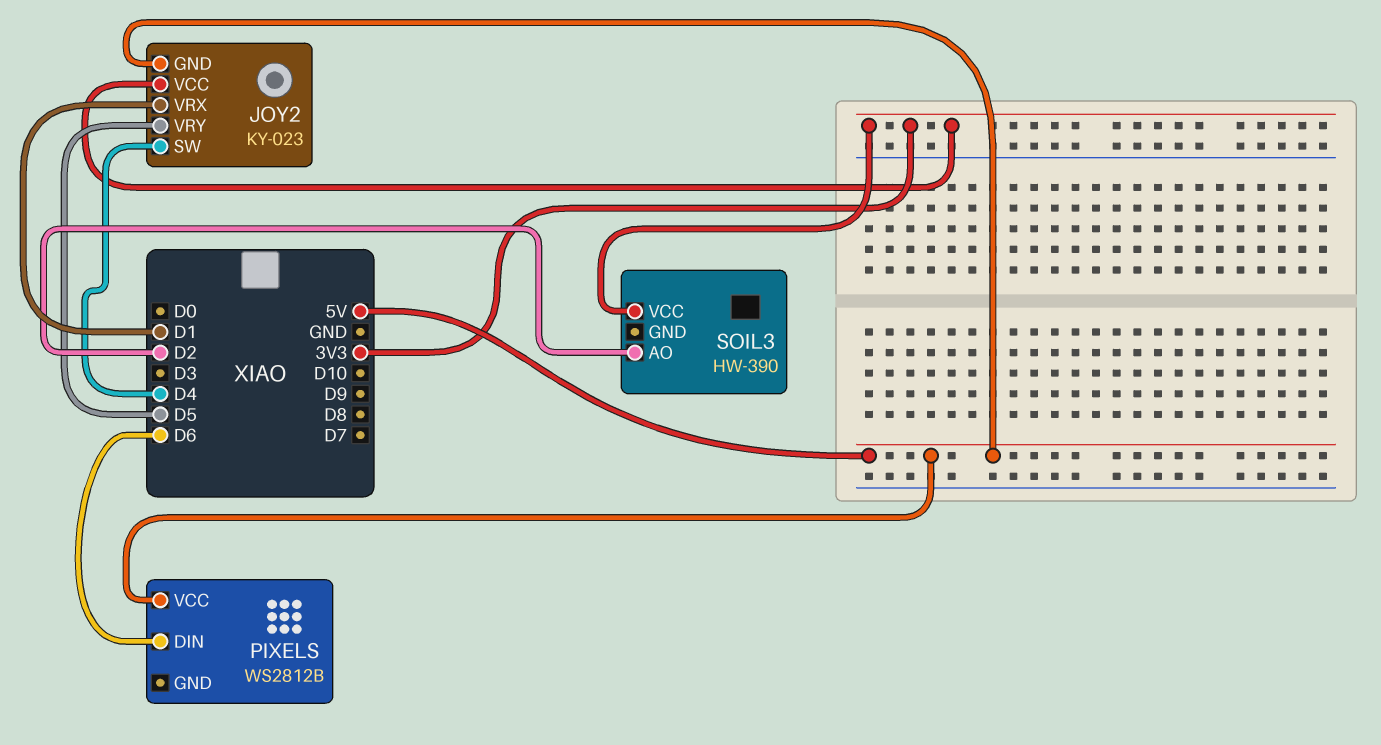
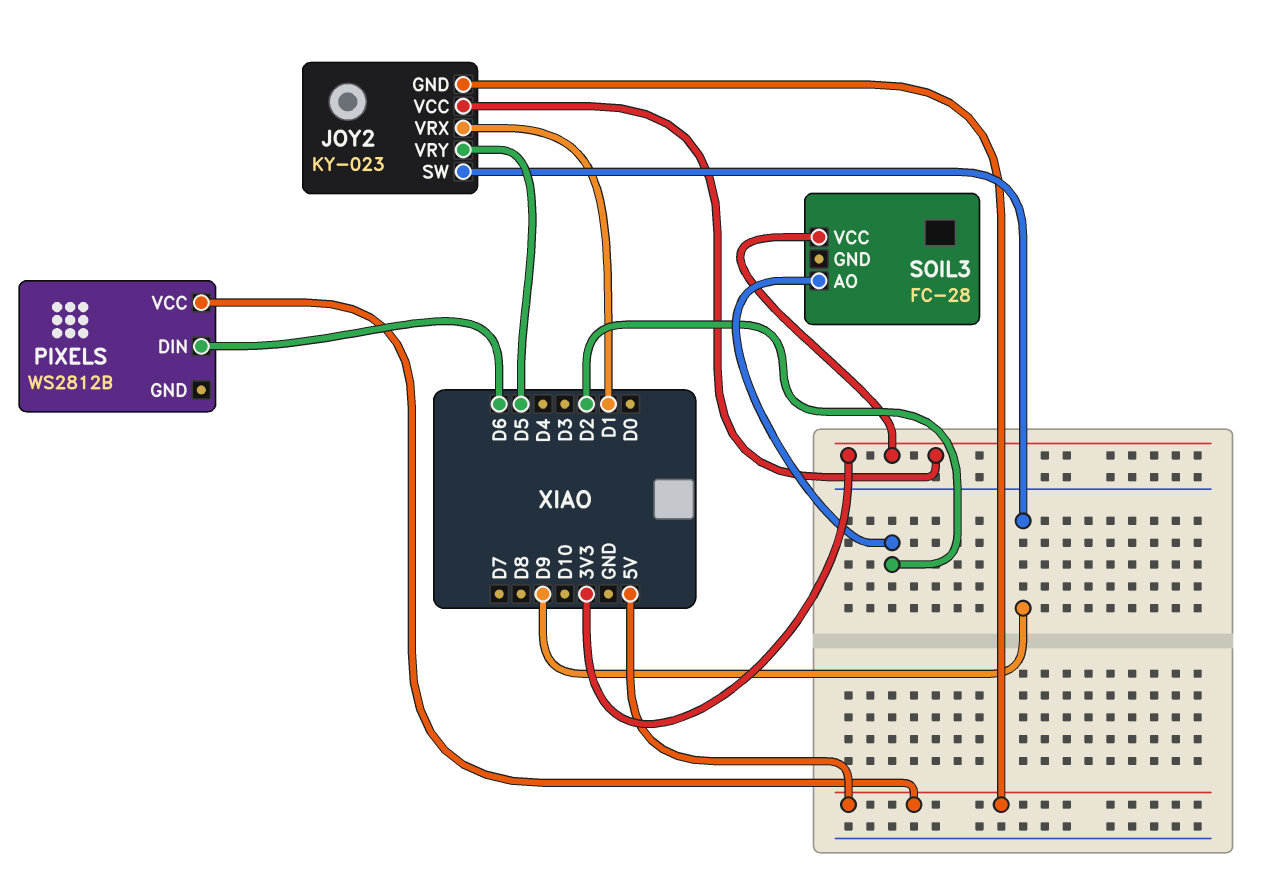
JOY2 pin SW: D4 -> D9
SOIL3: HW-390 -> FC-28

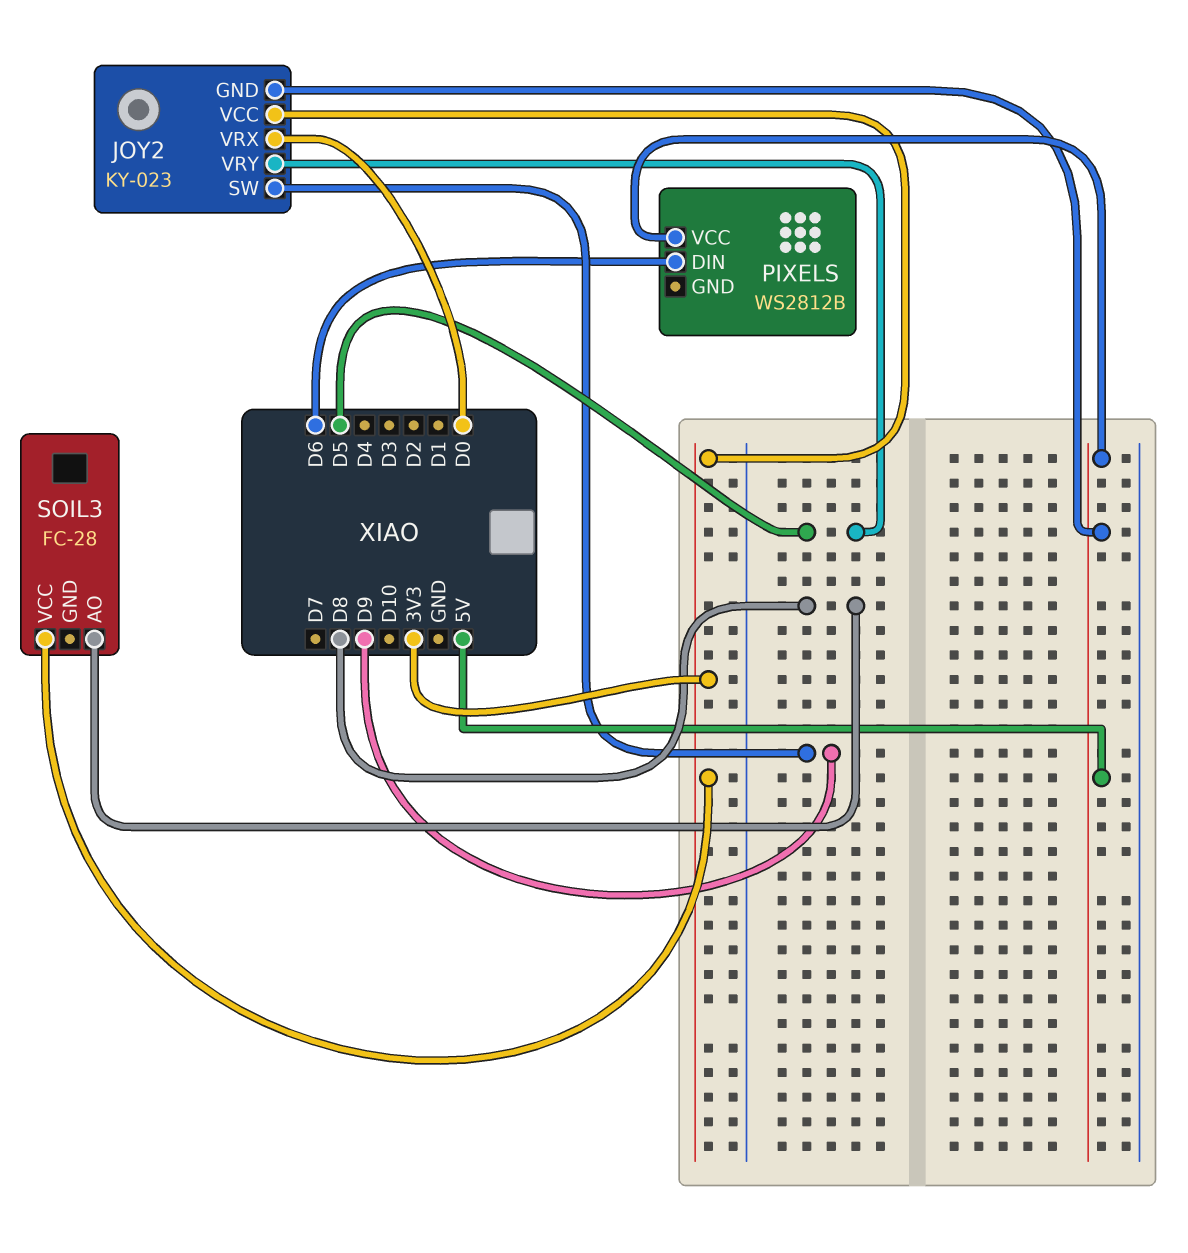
JOY2 pin VRX: D1 -> D0
SOIL3 pin AO: D2 -> D8

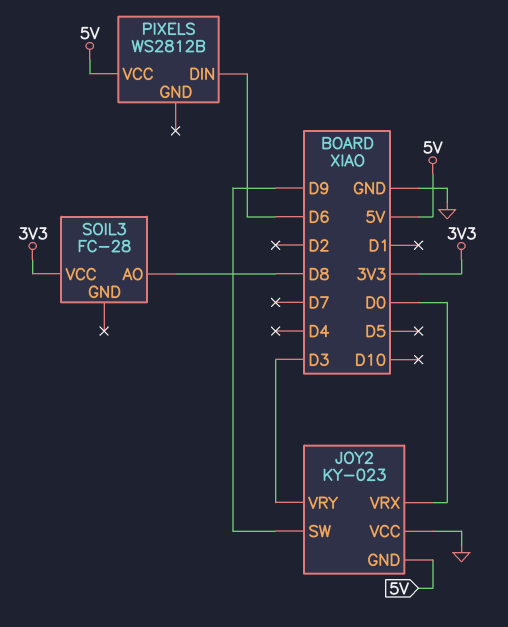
JOY2 pin VCC: 3V3 -> GND
JOY2 pin VRY: D5 -> D3

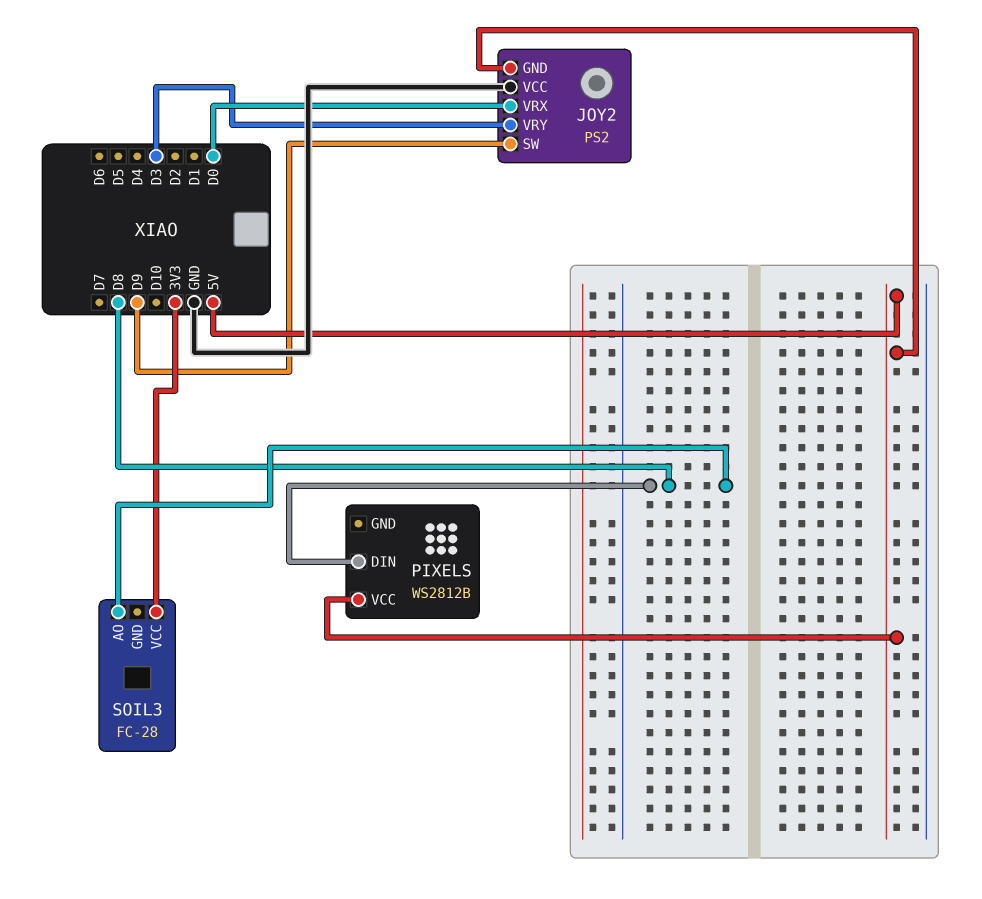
JOY2: KY-023 -> PS2
PIXELS pin DIN: D6 -> D8

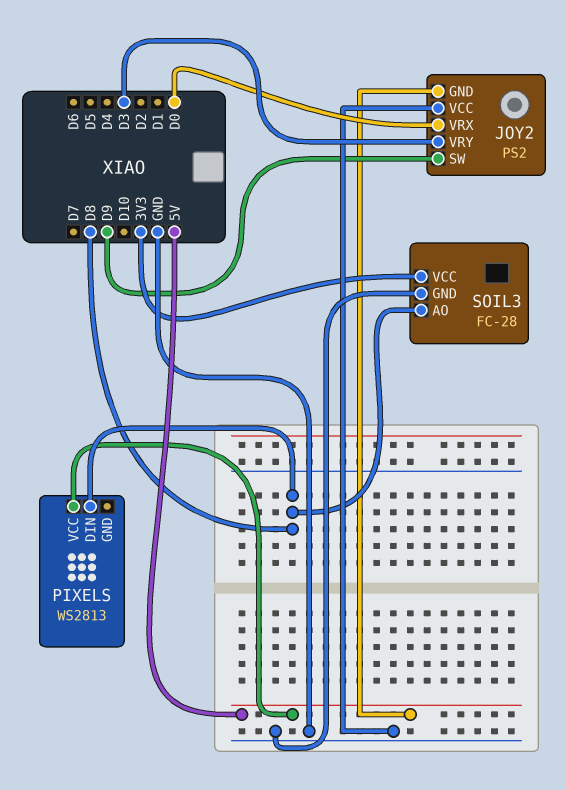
PIXELS: WS2812B -> WS2813
SOIL3 pin GND: none -> GND

